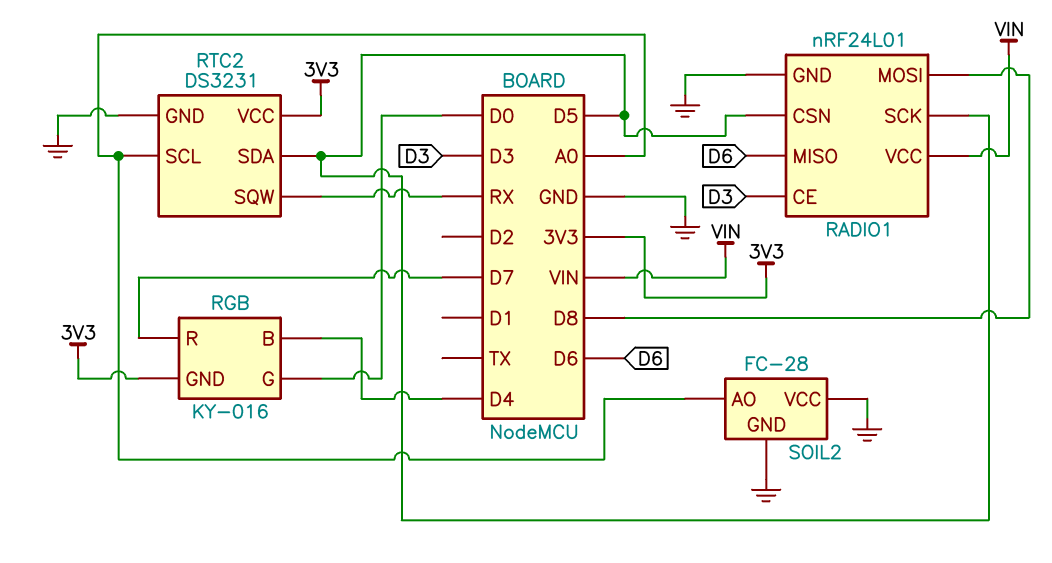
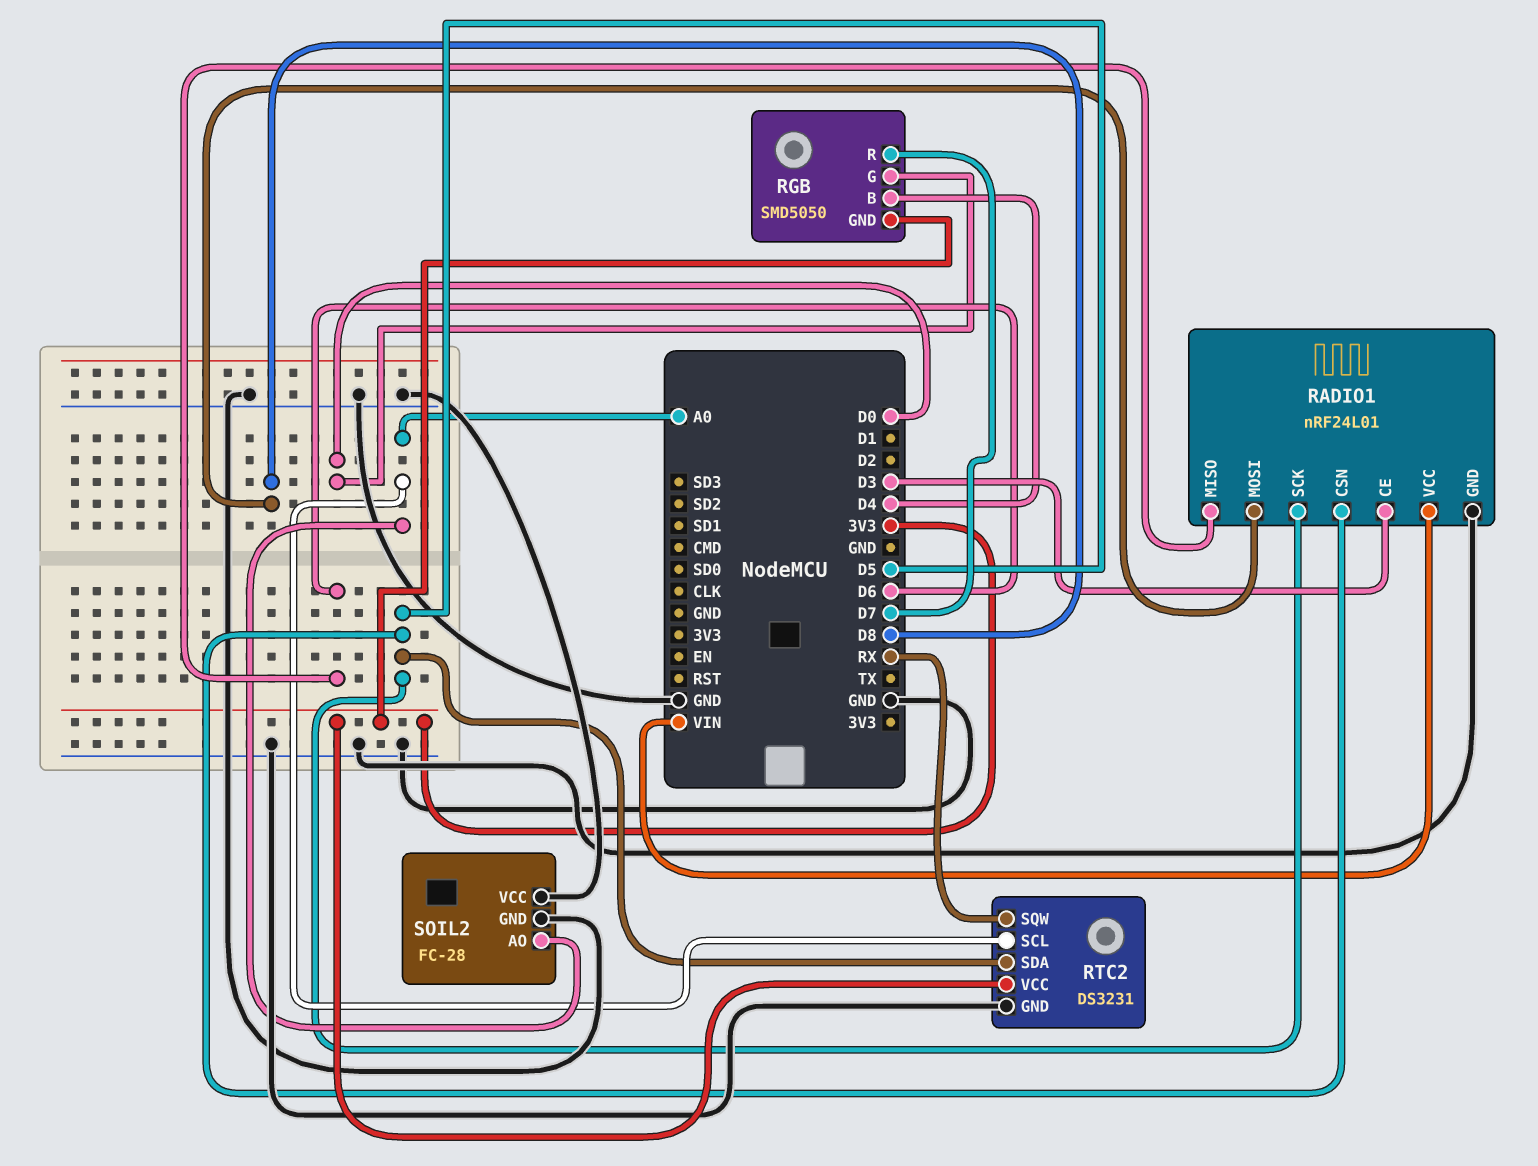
RGB: KY-016 -> SMD5050

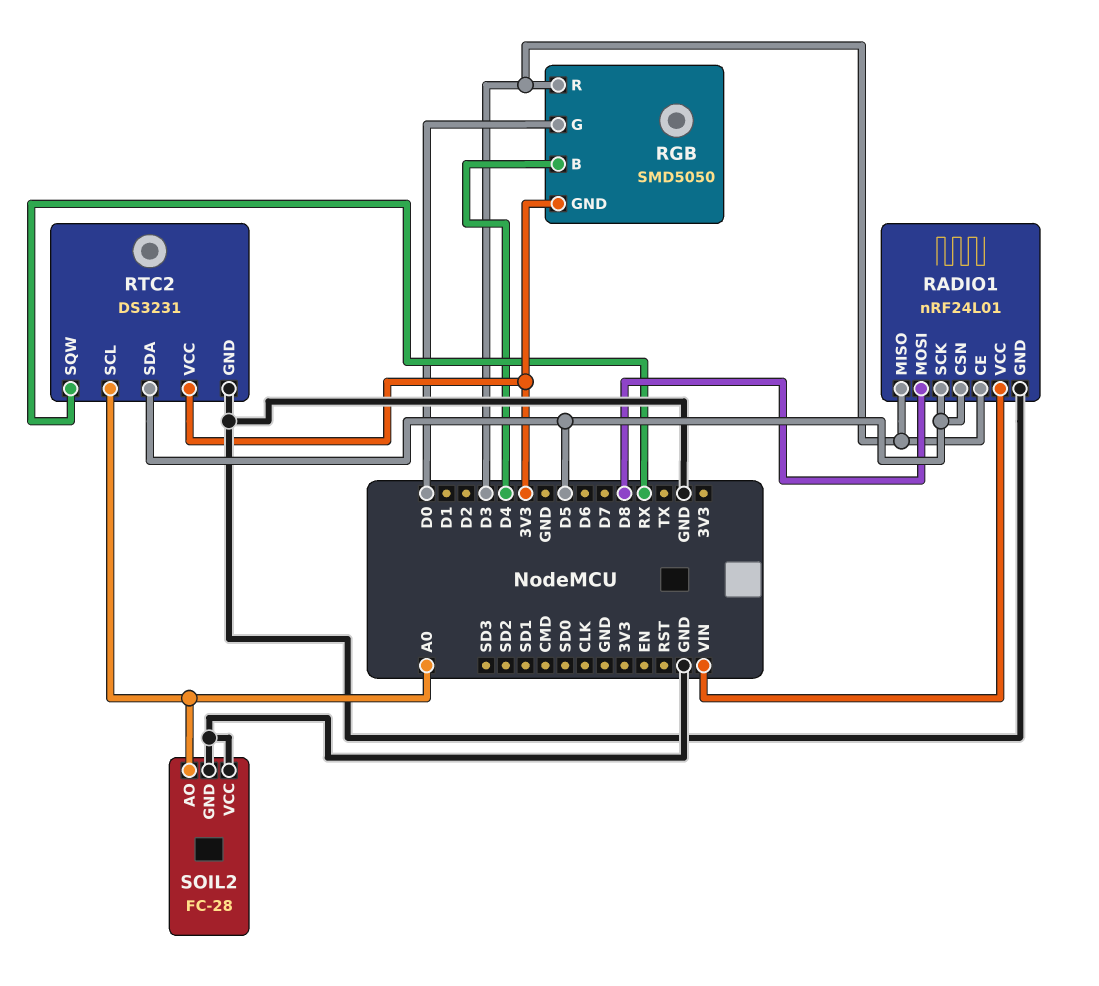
RADIO1 pin MISO: D6 -> D3
RGB pin R: D7 -> D3

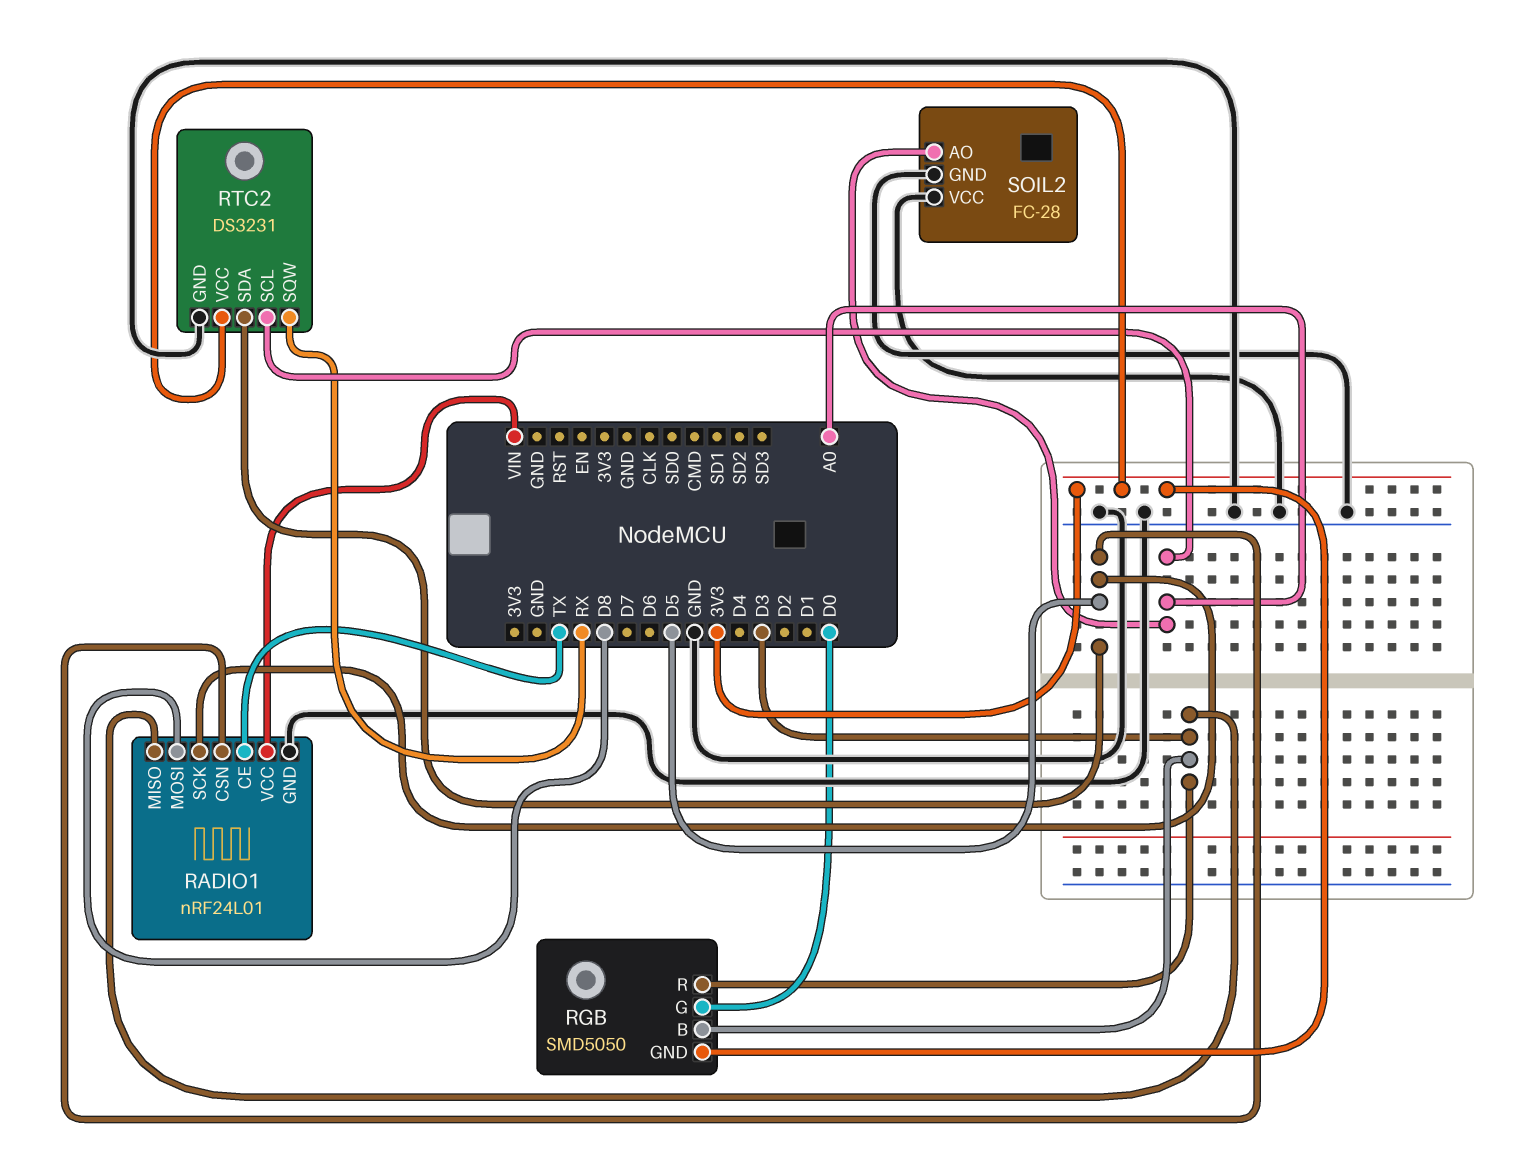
RADIO1 pin CE: D3 -> TX
RGB pin B: D4 -> D3

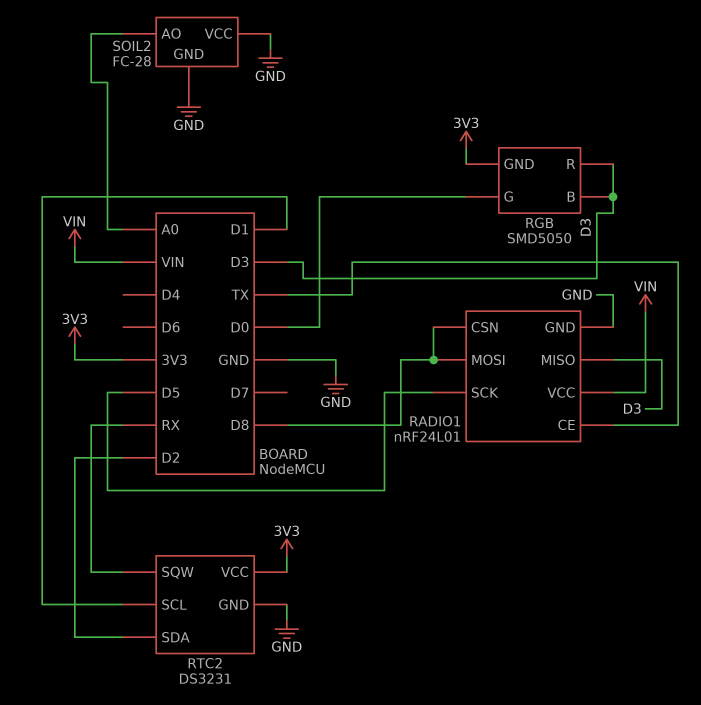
RADIO1 pin CSN: D5 -> D8
RTC2 pin SCL: A0 -> D1
RTC2 pin SDA: D5 -> D2

